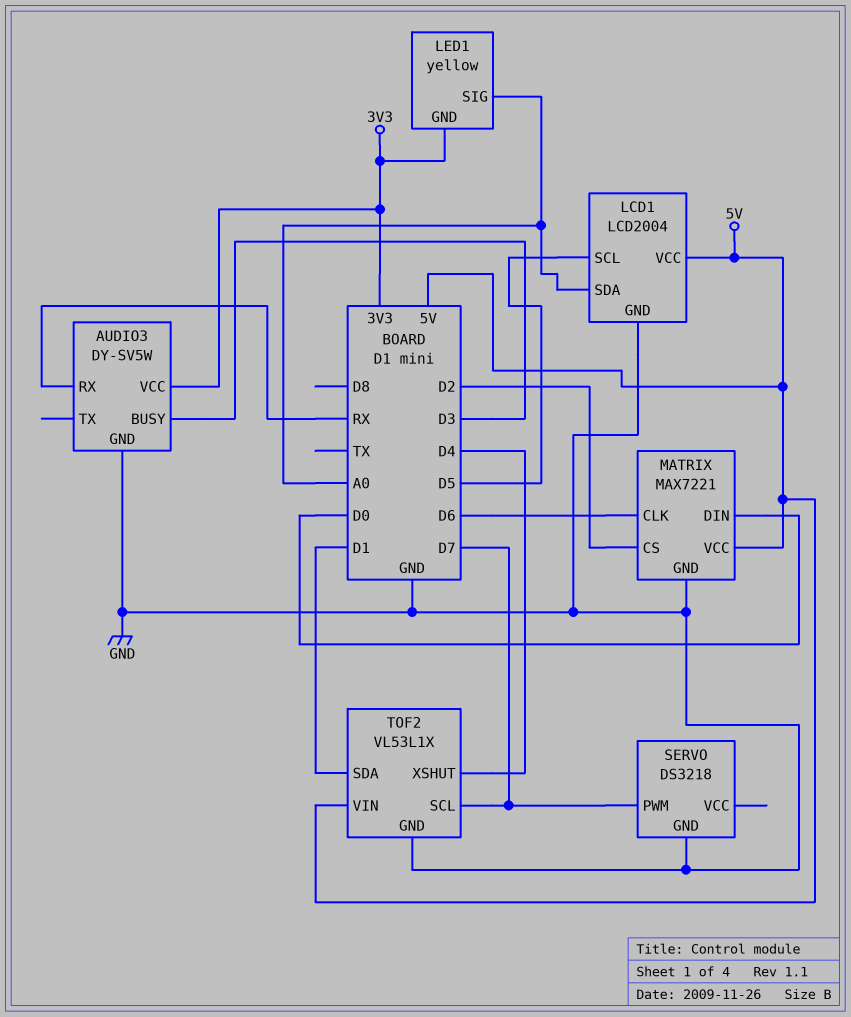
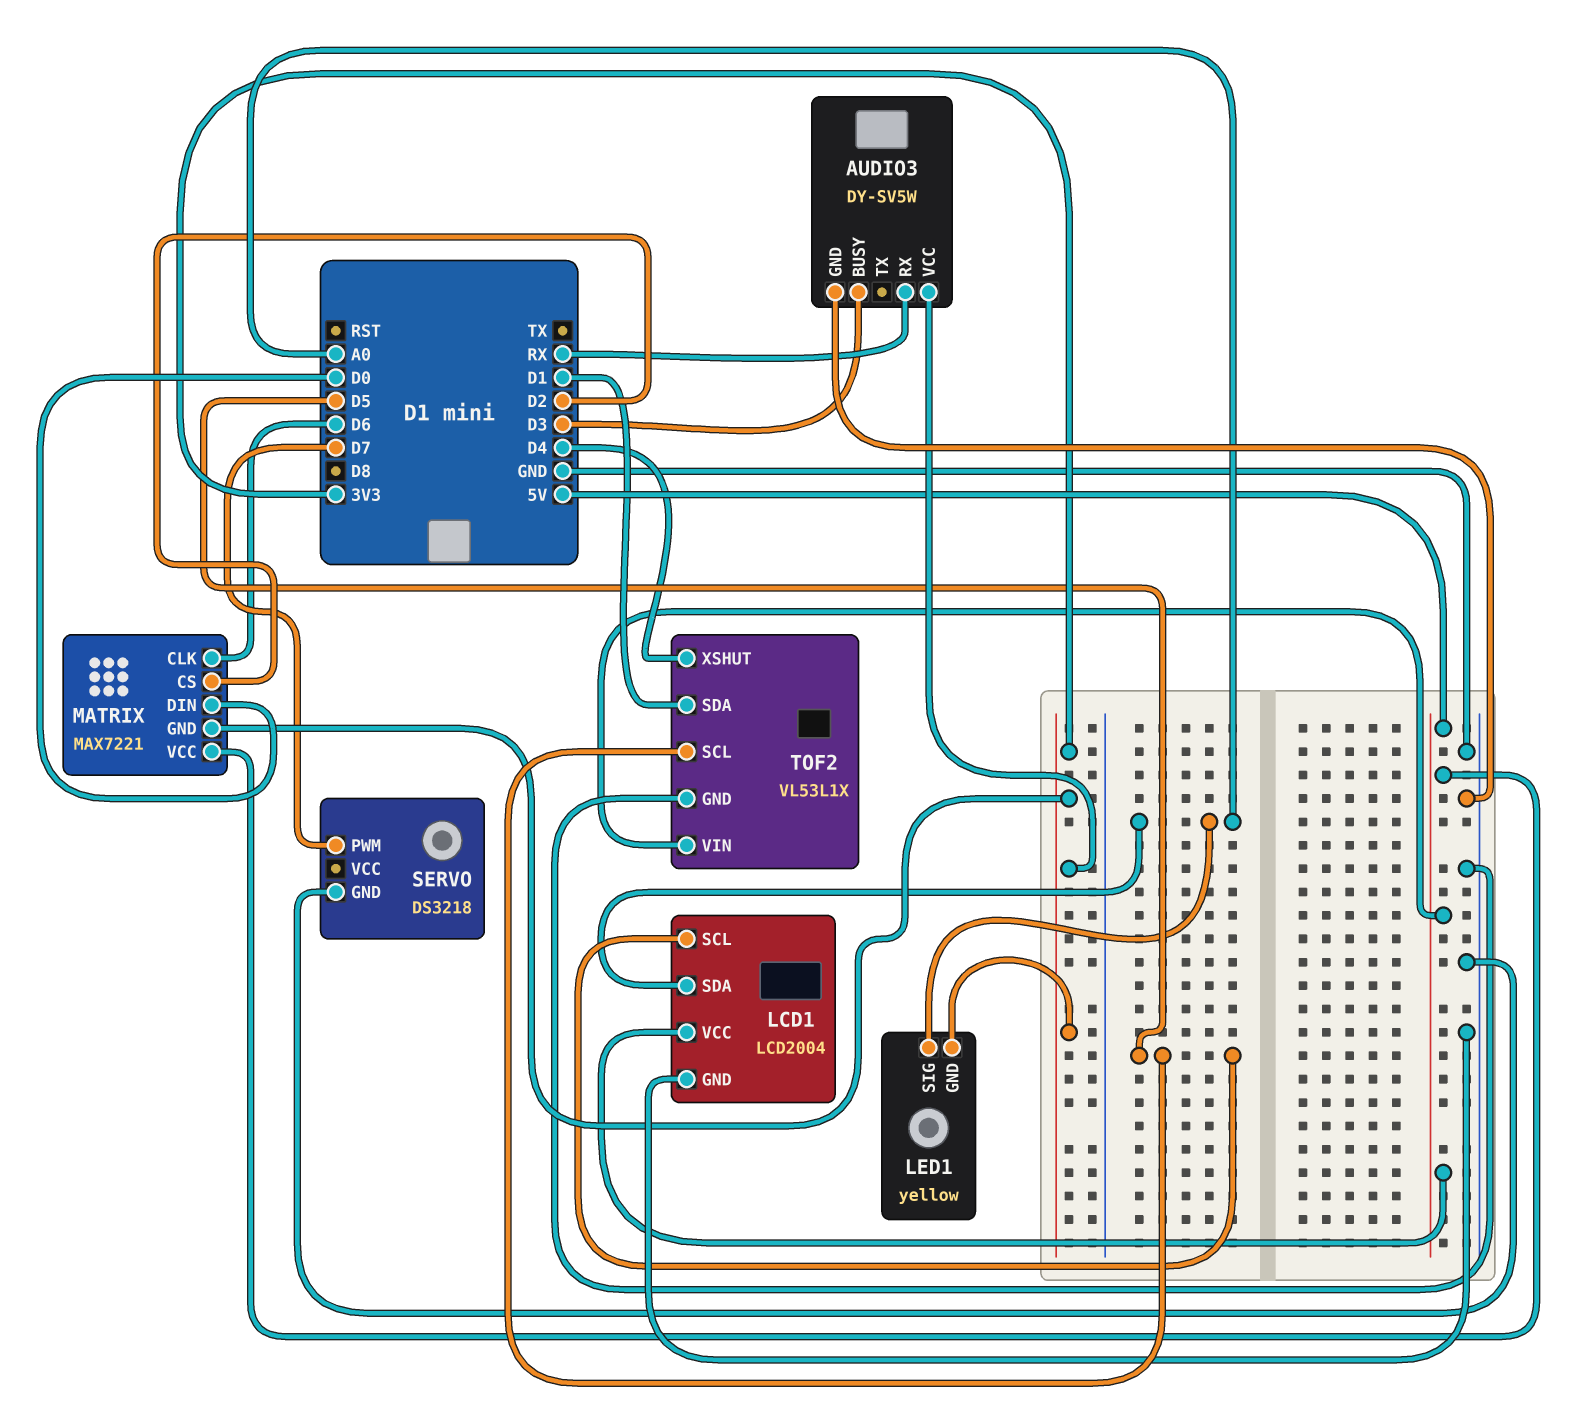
MATRIX pin GND: GND -> 3V3
TOF2 pin SCL: D7 -> D5

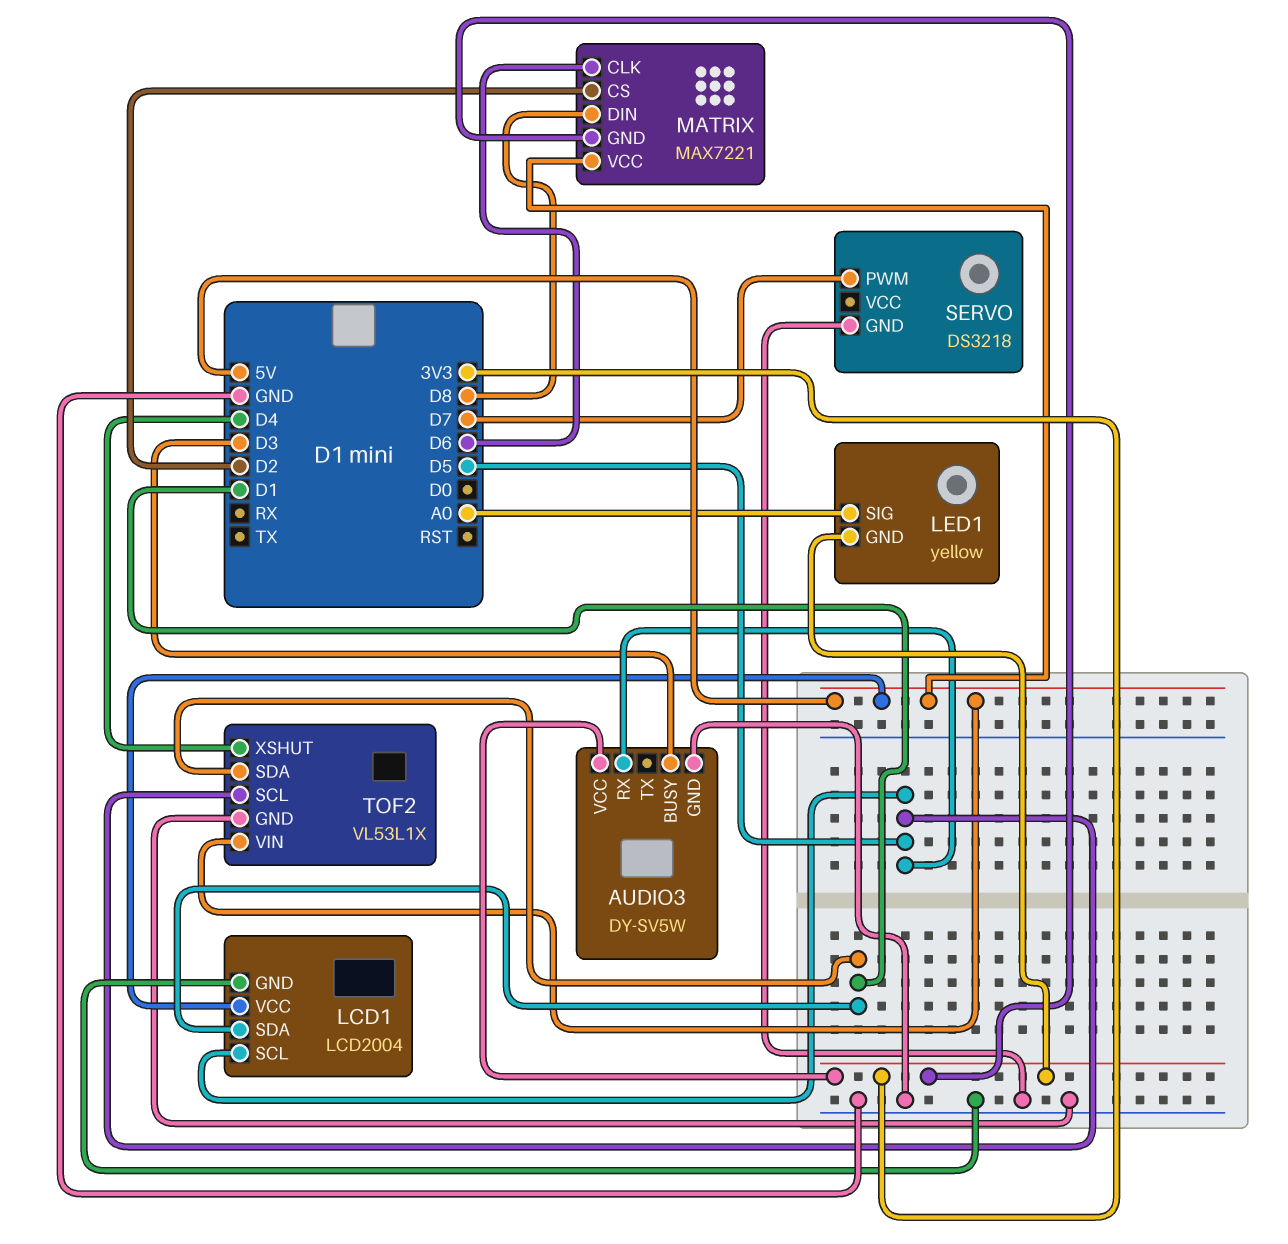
AUDIO3 pin RX: RX -> D5
LCD1 pin SDA: A0 -> D1
MATRIX pin DIN: D0 -> D8

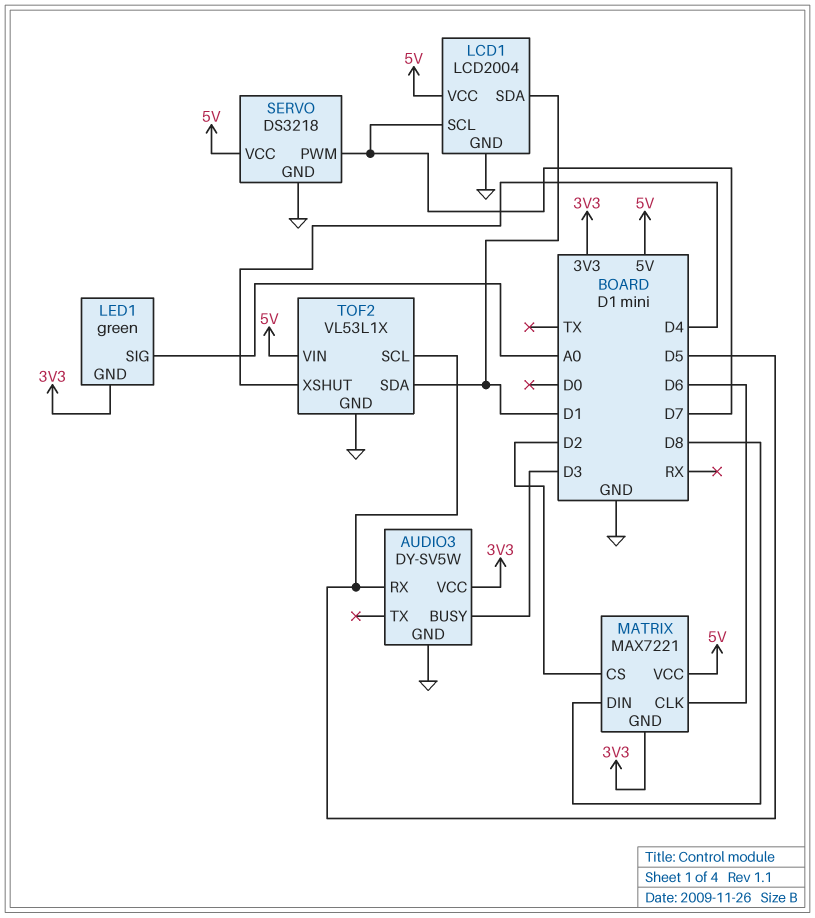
LCD1 pin SCL: D5 -> D7
LED1: yellow -> green
SERVO pin VCC: none -> 5V

